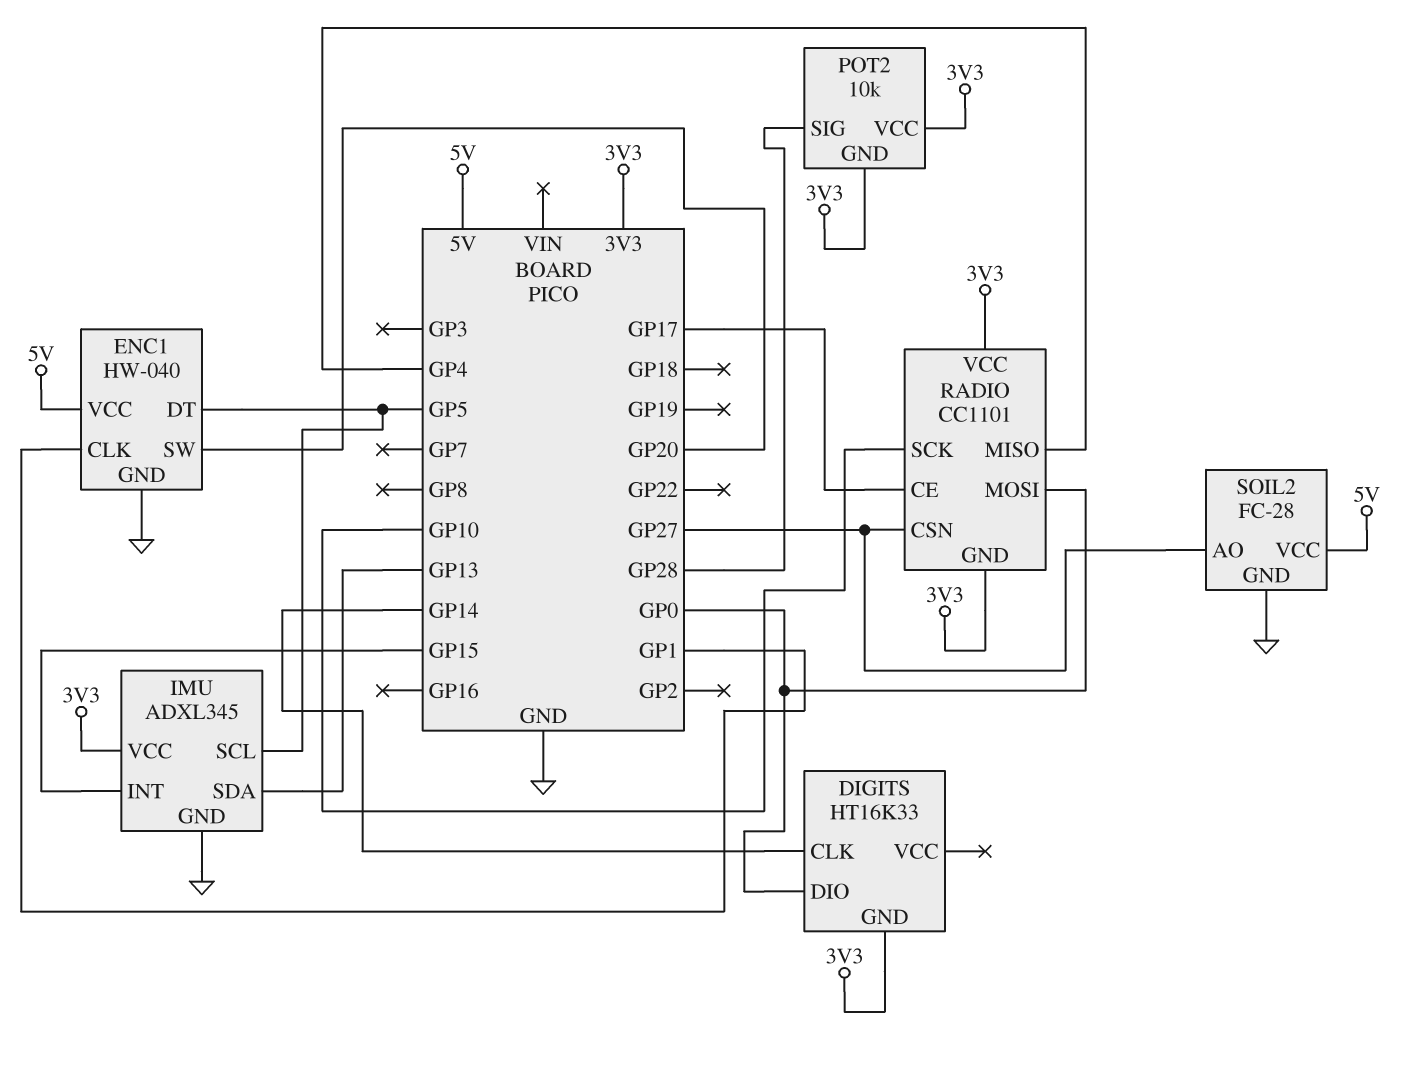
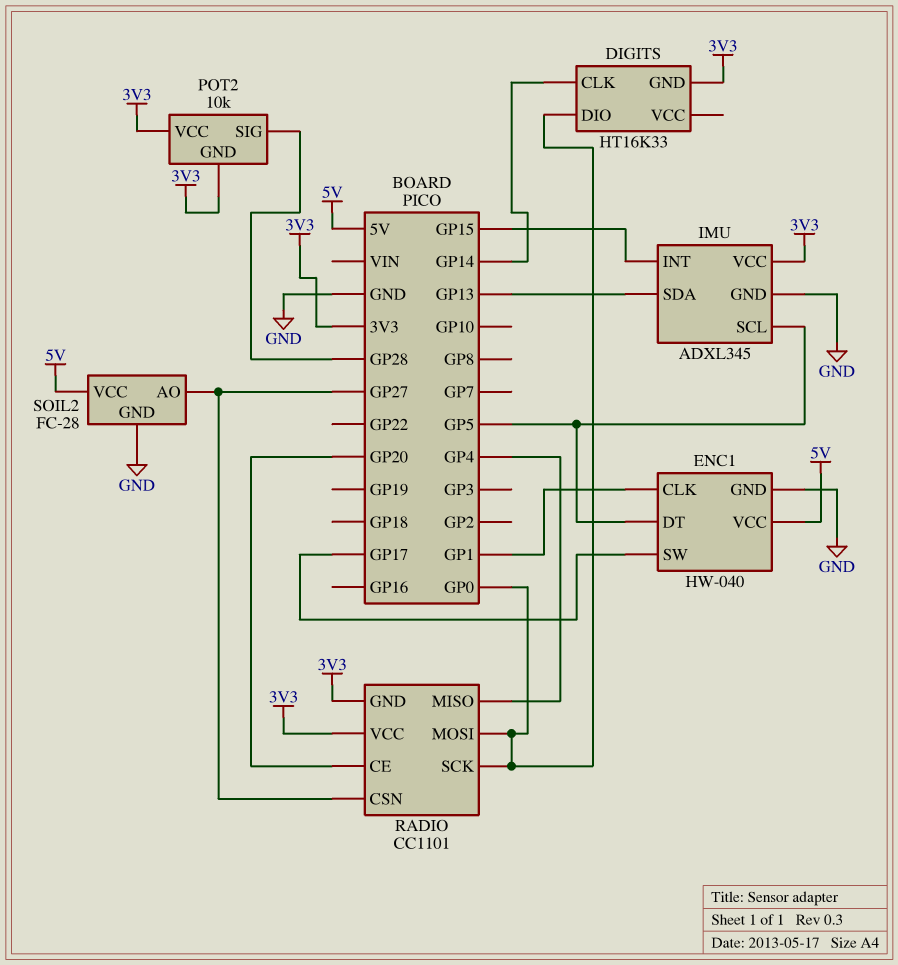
ENC1 pin SW: GP20 -> GP17
RADIO pin CE: GP17 -> GP20
RADIO pin SCK: GP10 -> GP0

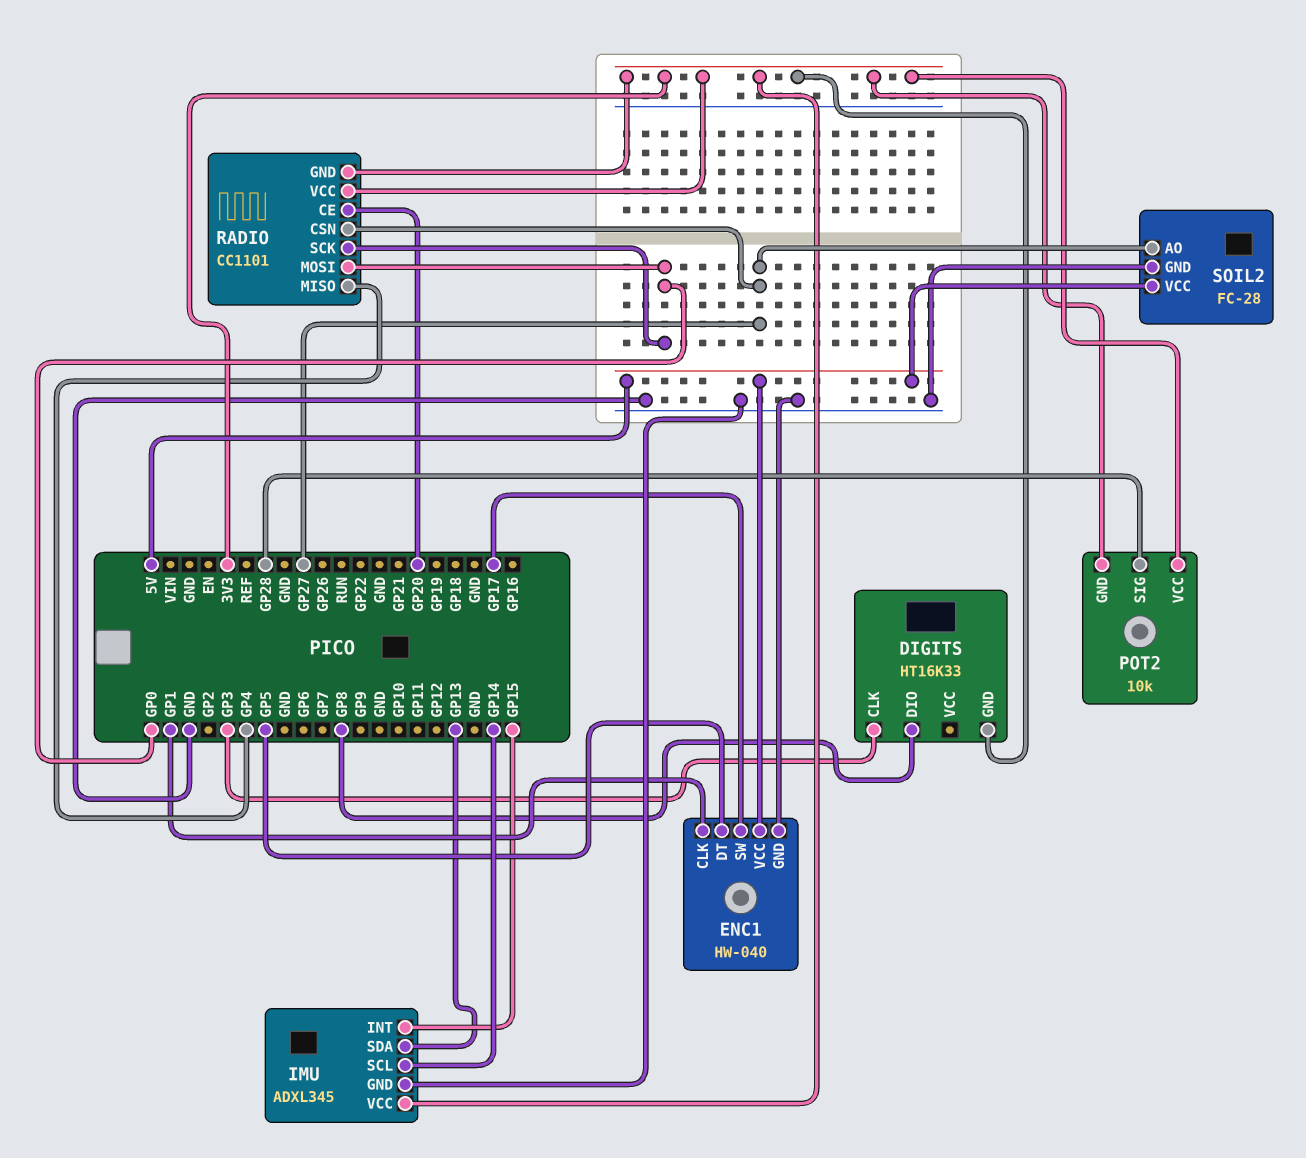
DIGITS pin CLK: GP14 -> GP3
DIGITS pin DIO: GP0 -> GP8
IMU pin SCL: GP5 -> GP14

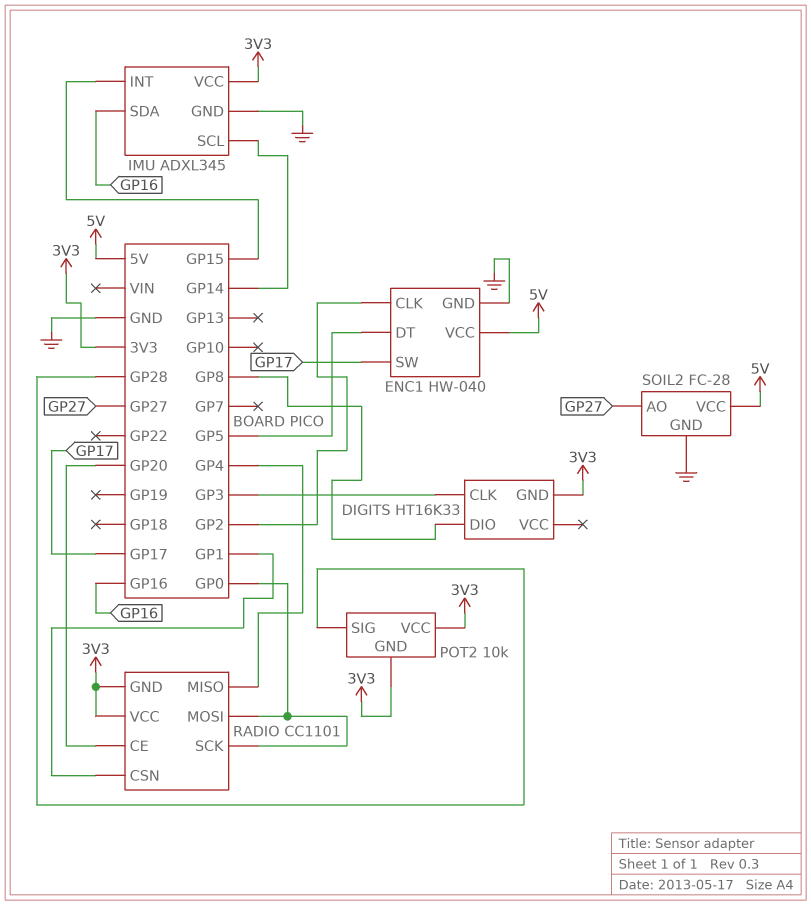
ENC1 pin CLK: GP1 -> GP2
IMU pin SDA: GP13 -> GP16
RADIO pin CSN: GP27 -> GP1

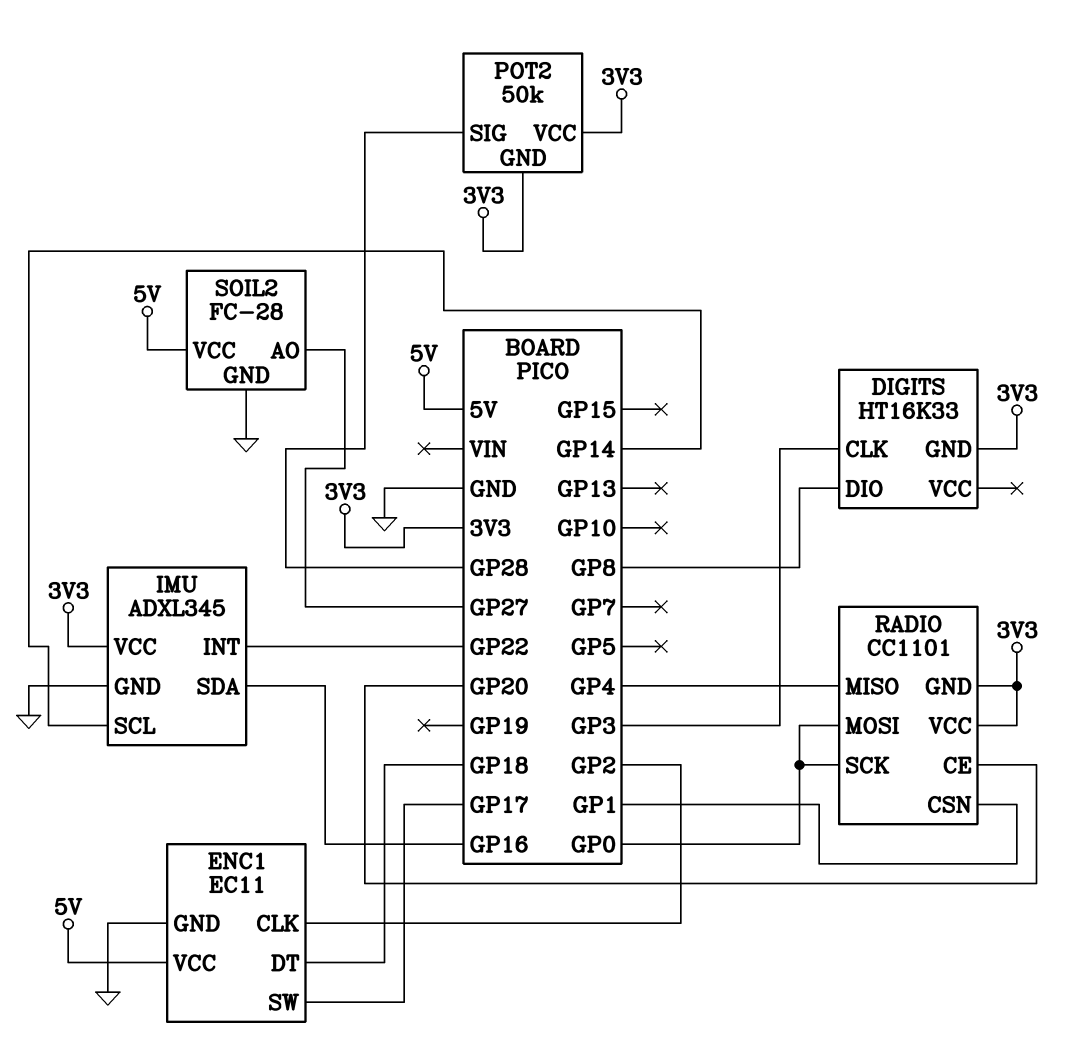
ENC1: HW-040 -> EC11
ENC1 pin DT: GP5 -> GP18
IMU pin INT: GP15 -> GP22
POT2: 10k -> 50k

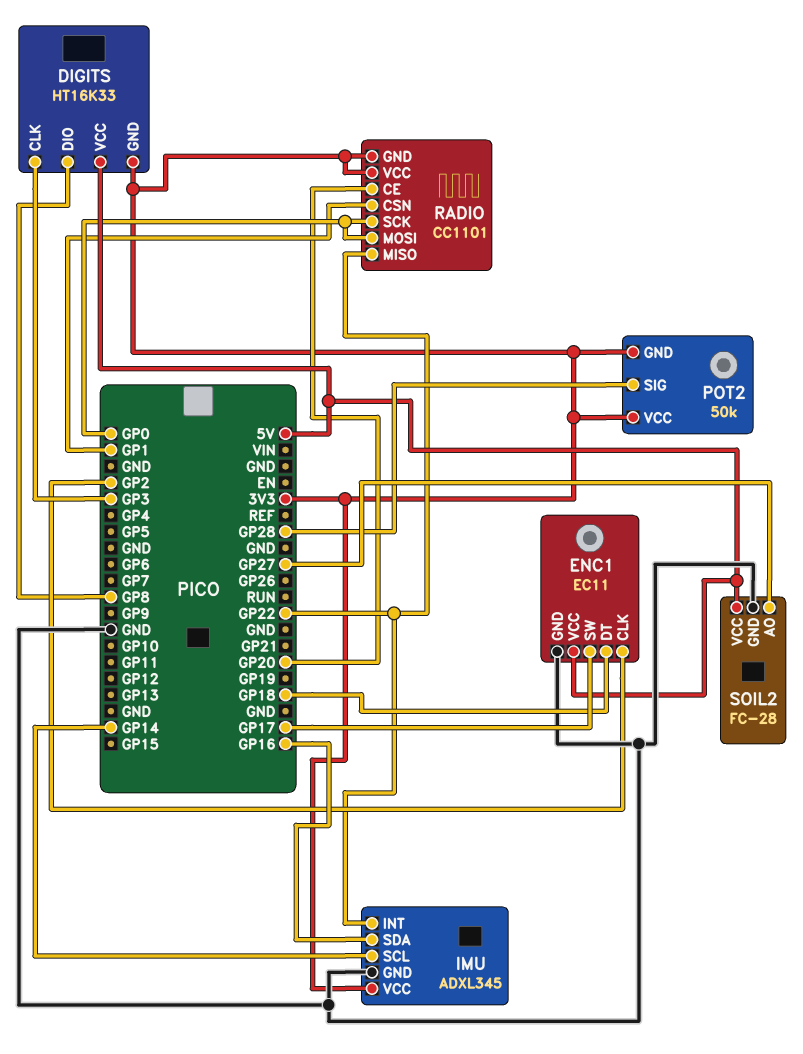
DIGITS pin VCC: none -> 5V
RADIO pin MISO: GP4 -> GP22

